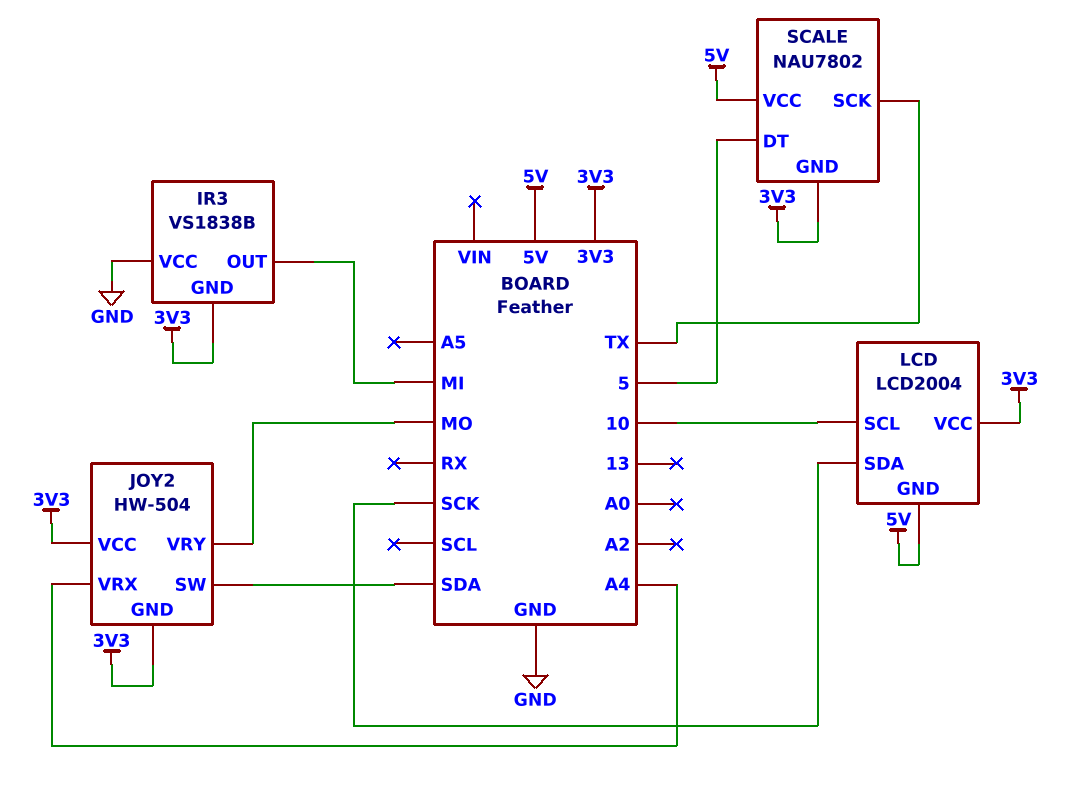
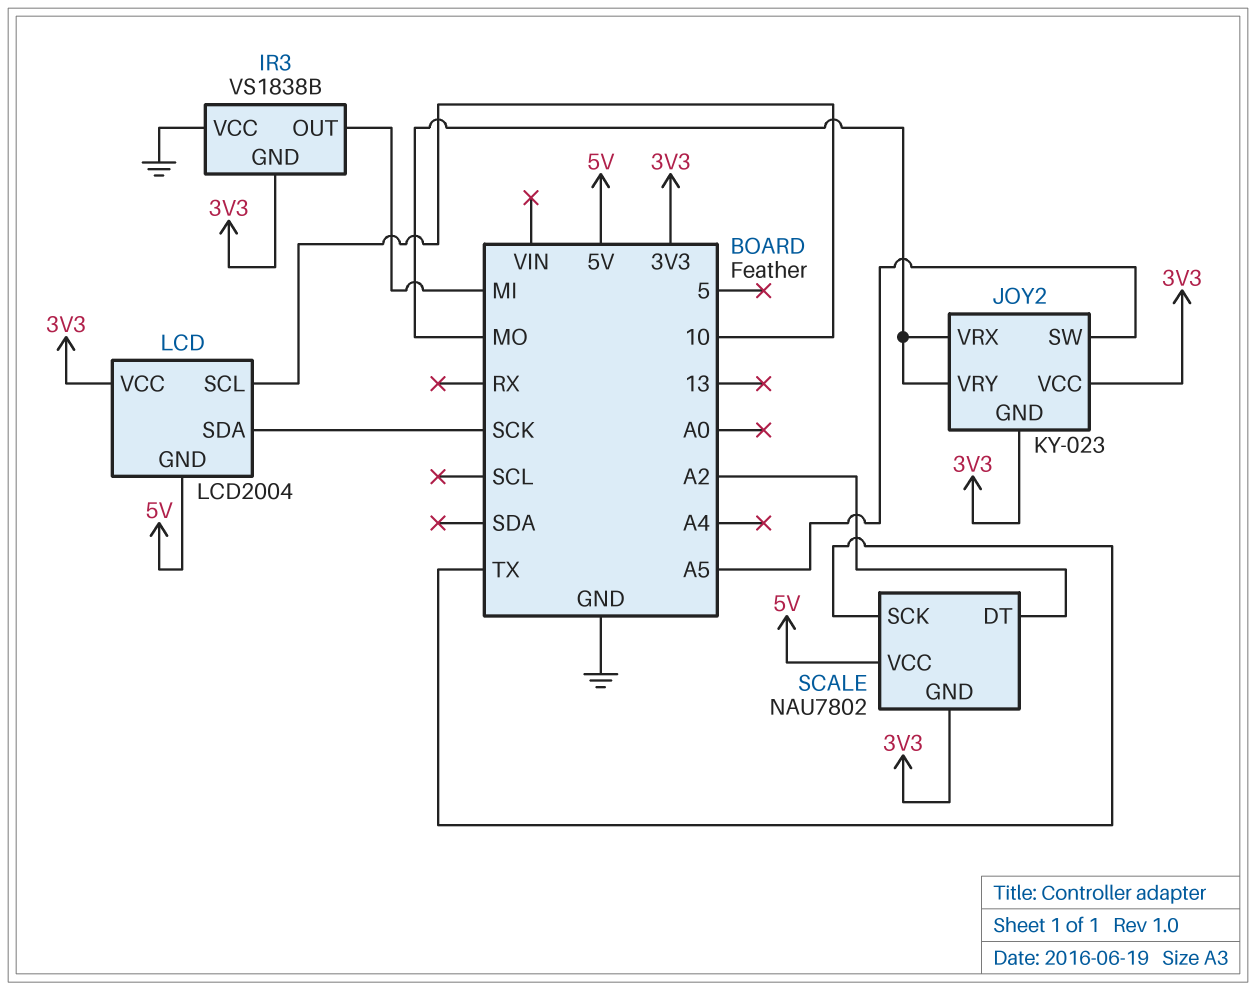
JOY2: HW-504 -> KY-023
JOY2 pin SW: SDA -> A5
JOY2 pin VRX: A4 -> MO
SCALE pin DT: 5 -> A2

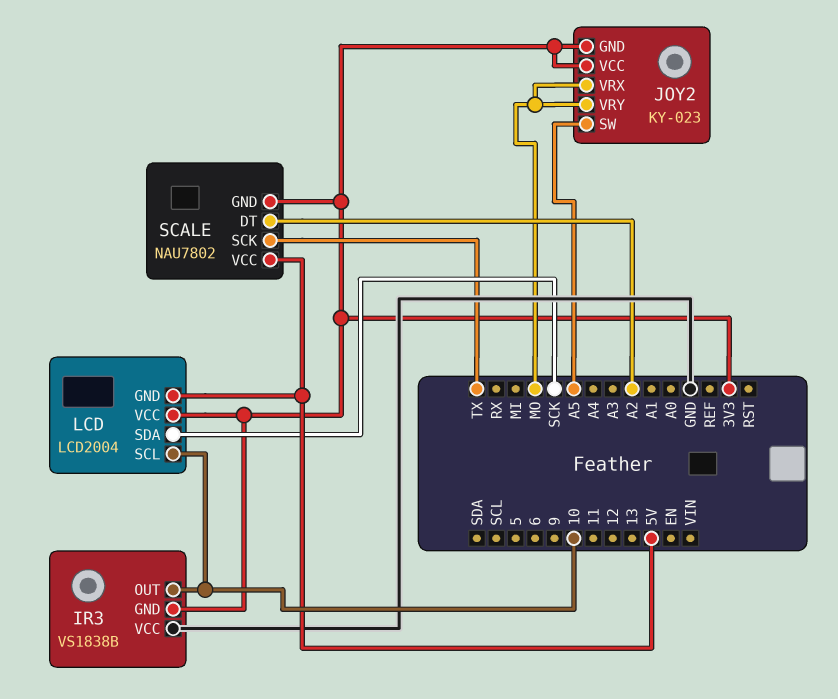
IR3 pin OUT: MI -> 10

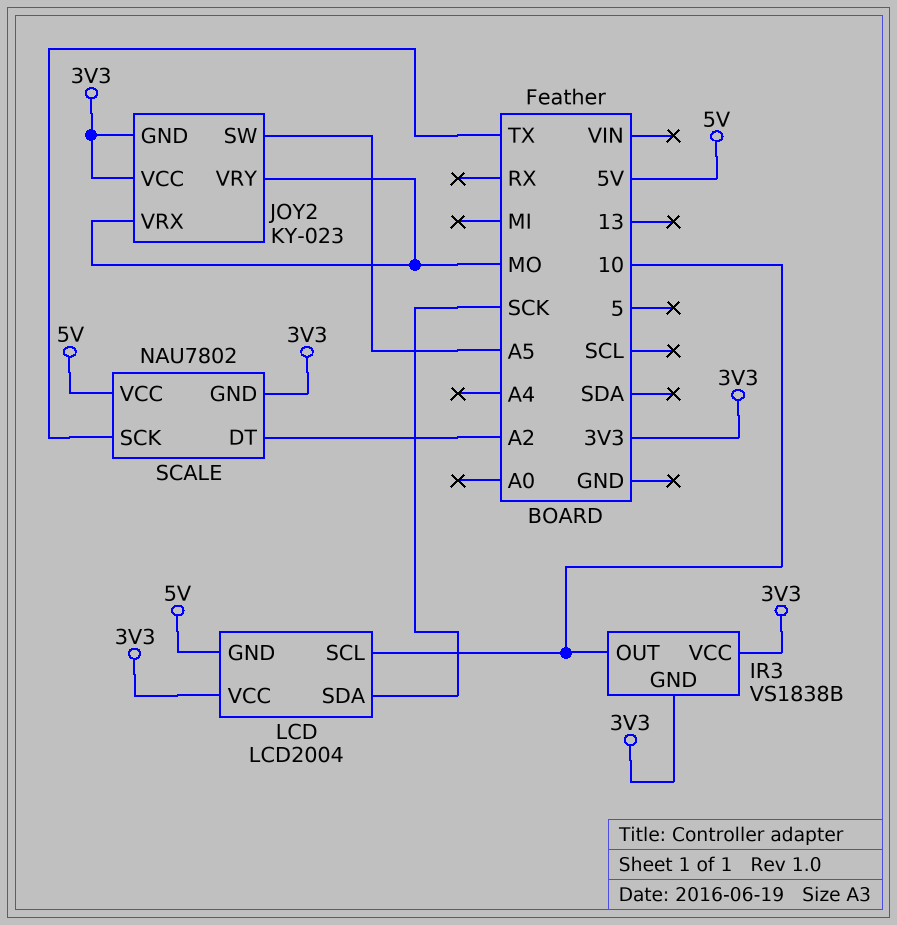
IR3 pin VCC: GND -> 3V3

